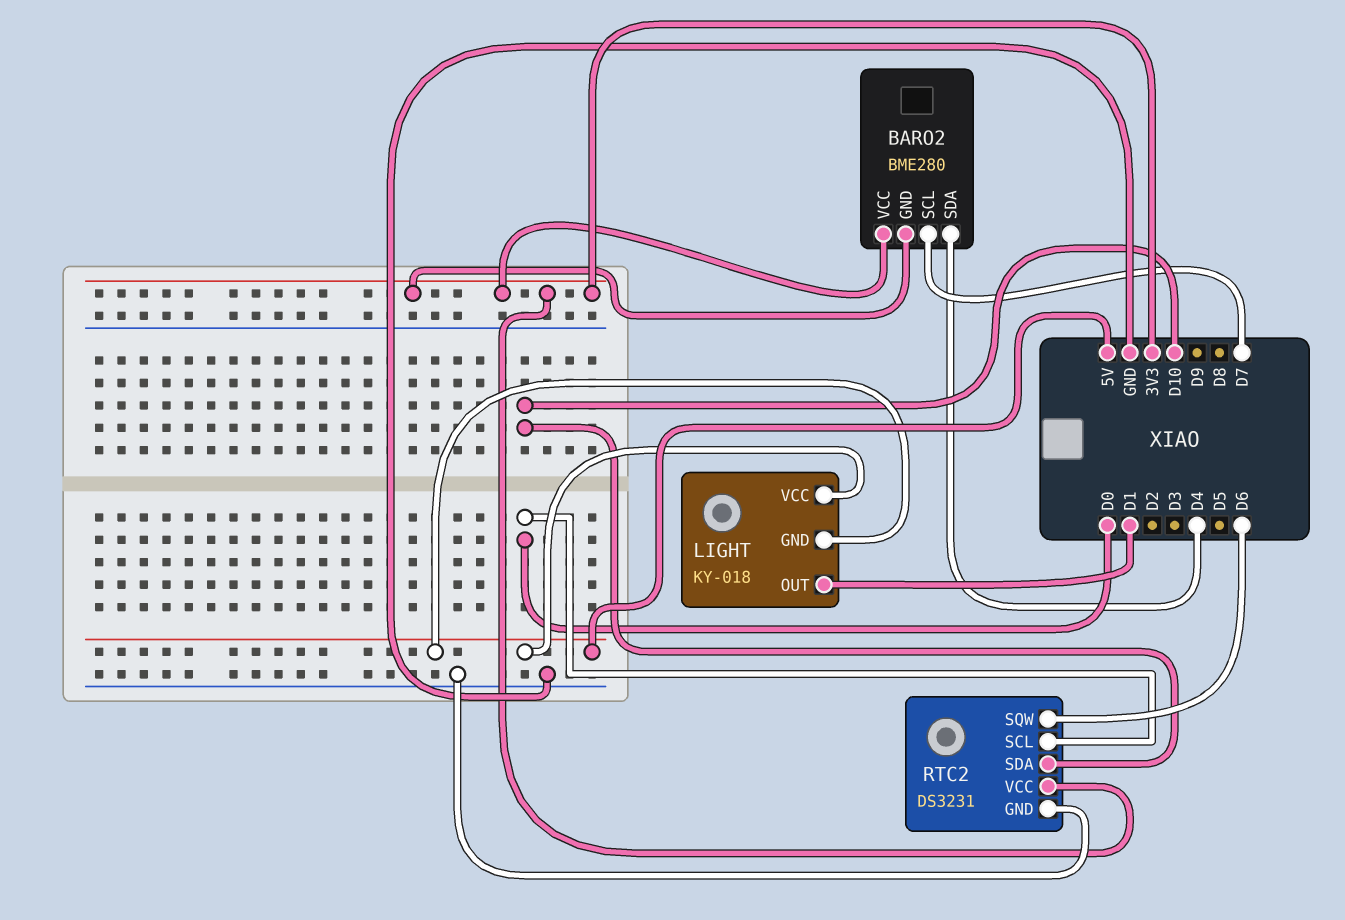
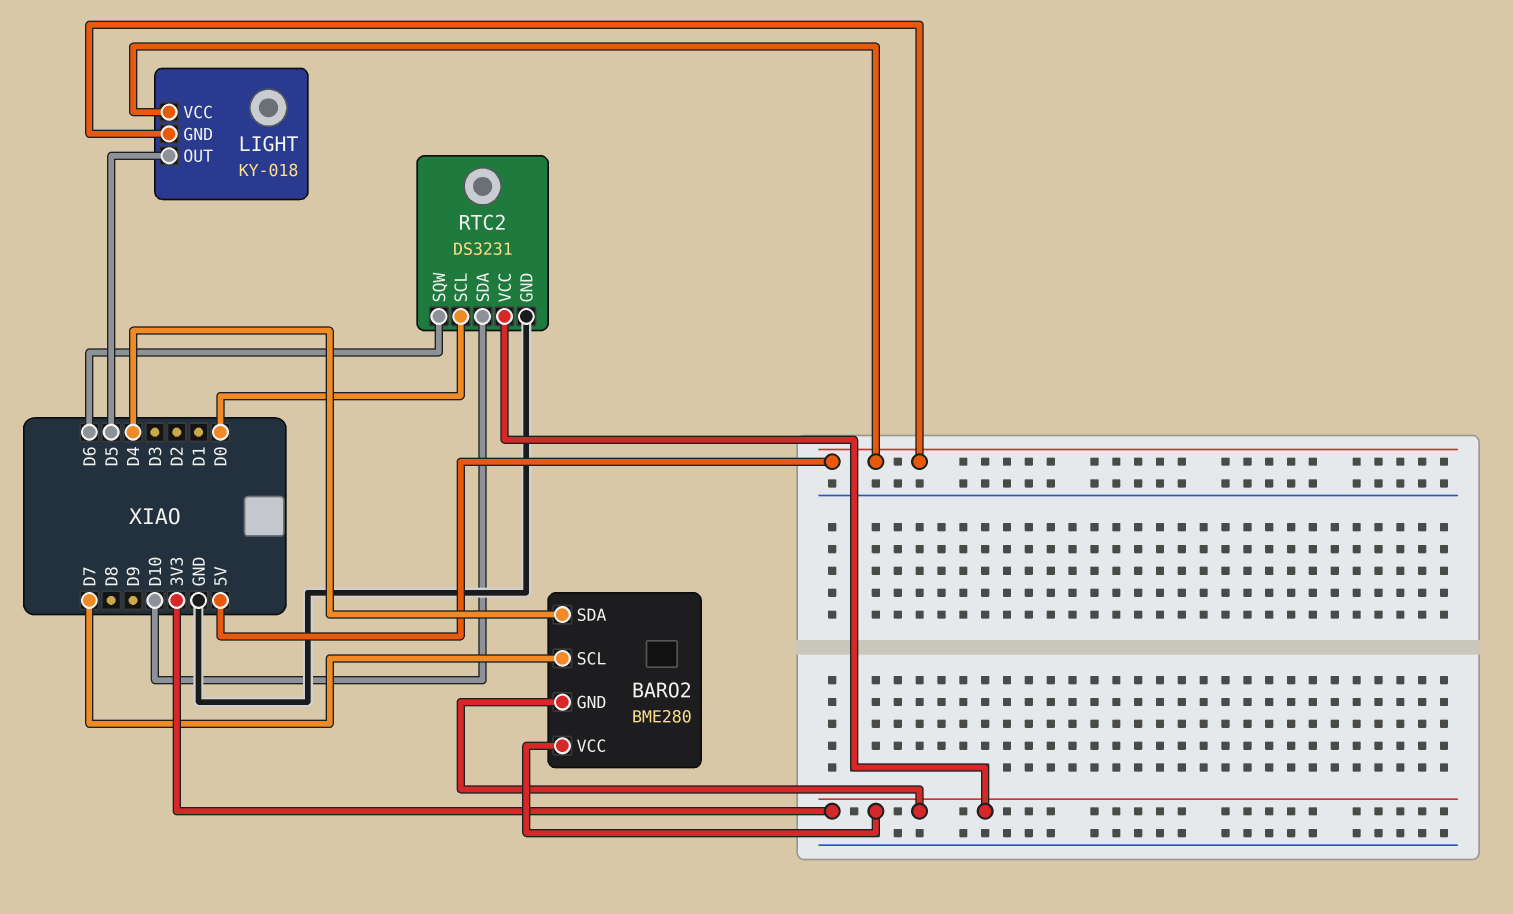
LIGHT pin OUT: D1 -> D5

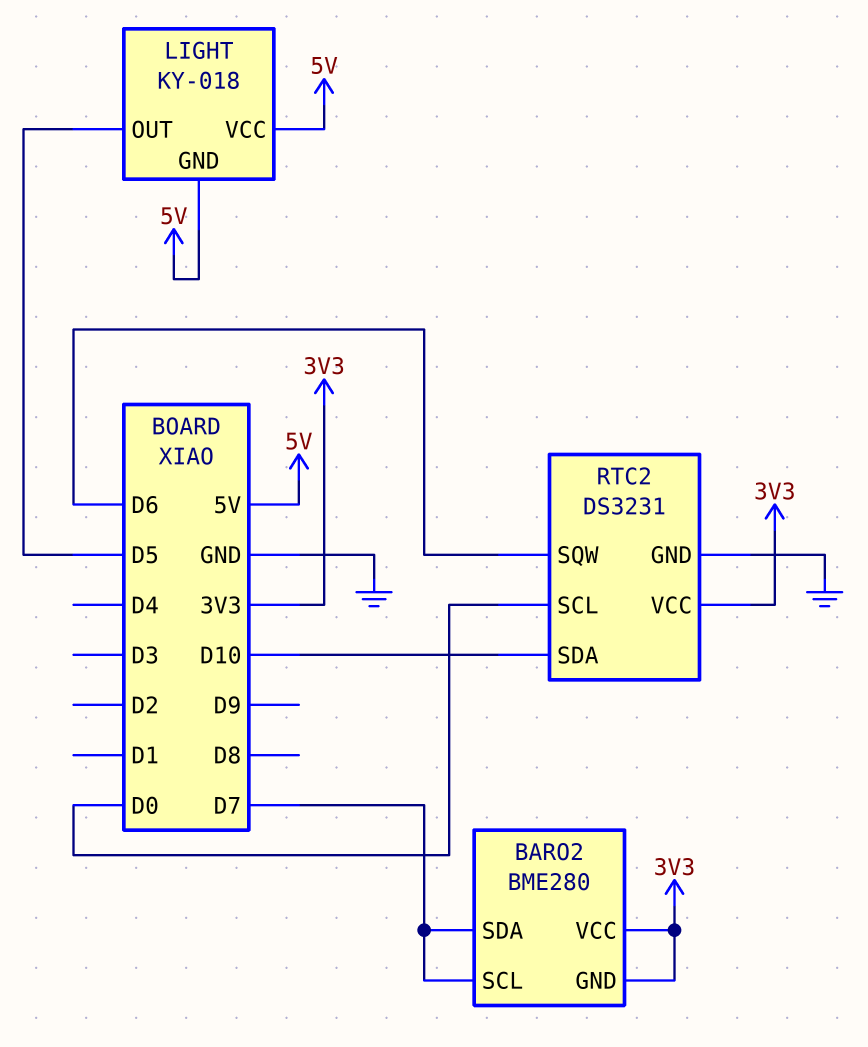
BARO2 pin SDA: D4 -> D7

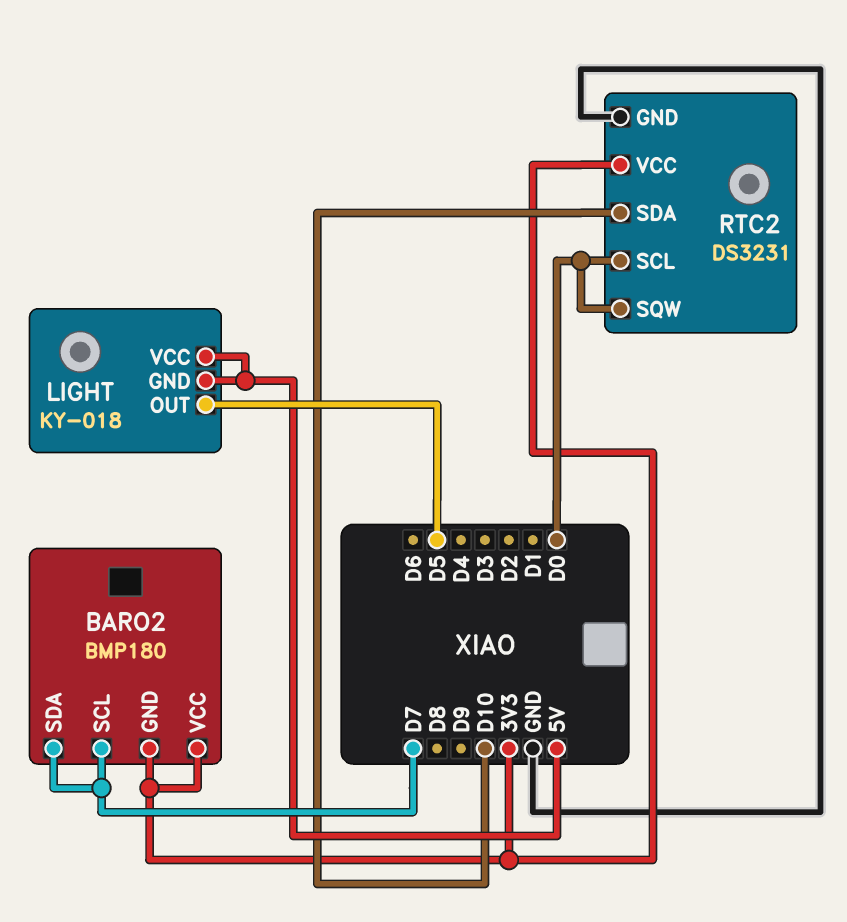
BARO2: BME280 -> BMP180
RTC2 pin SQW: D6 -> D0

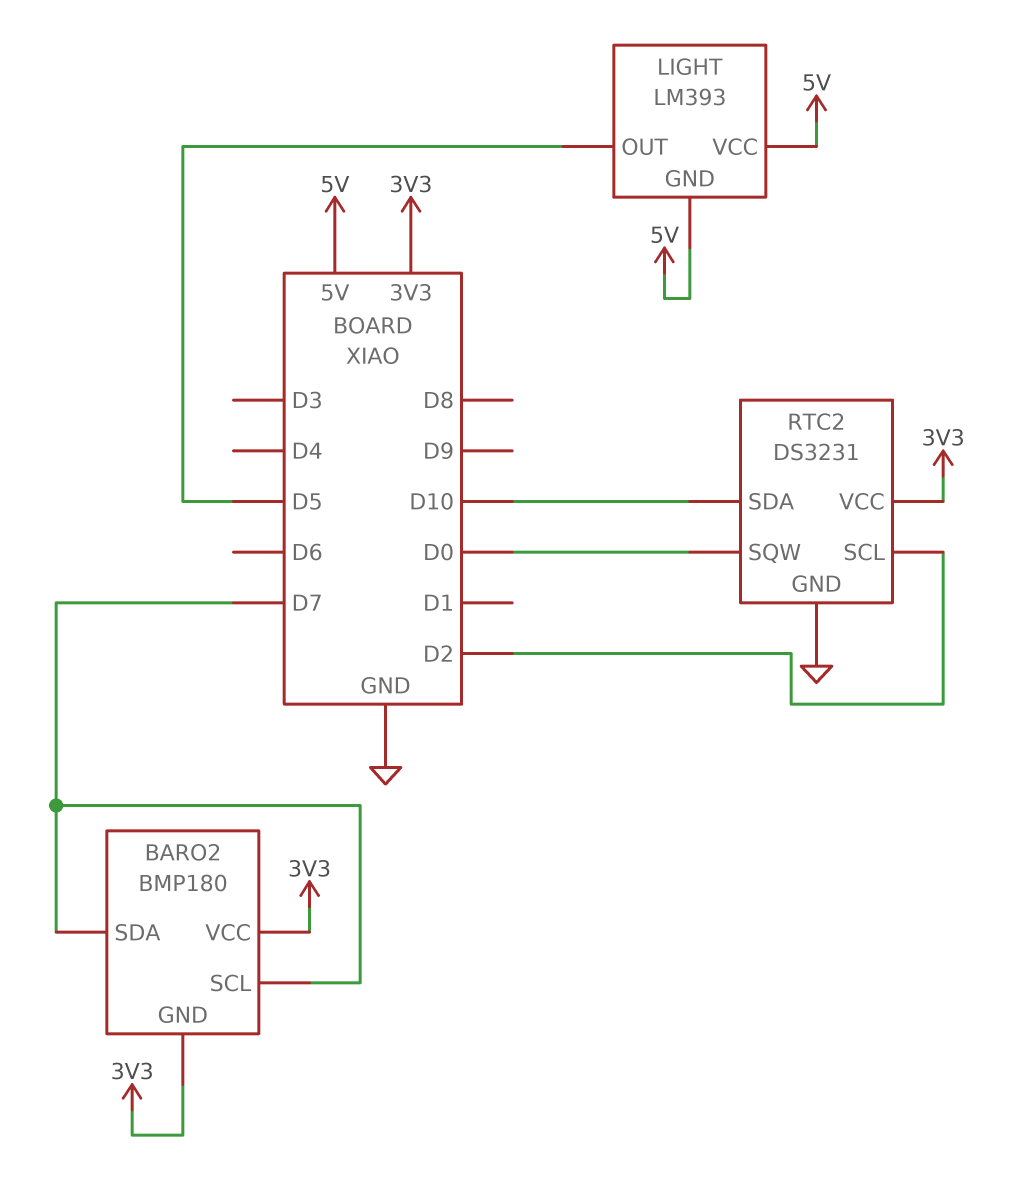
LIGHT: KY-018 -> LM393
RTC2 pin SCL: D0 -> D2

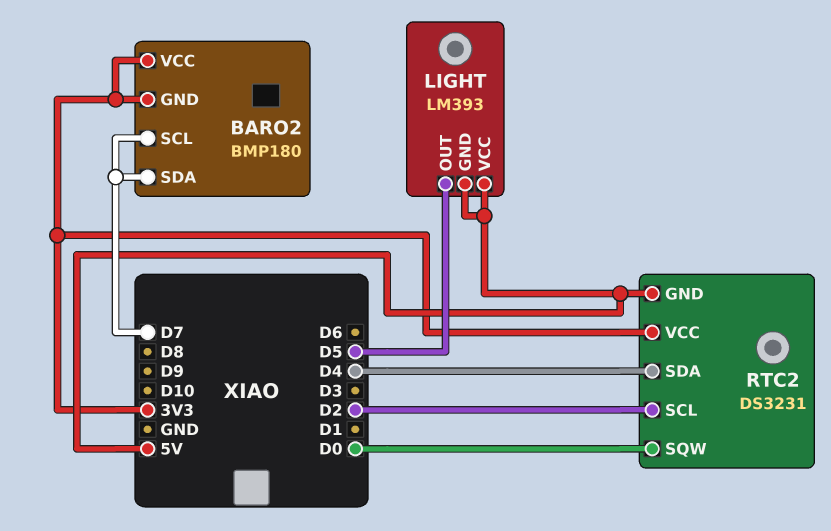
RTC2 pin GND: GND -> 5V
RTC2 pin SDA: D10 -> D4

